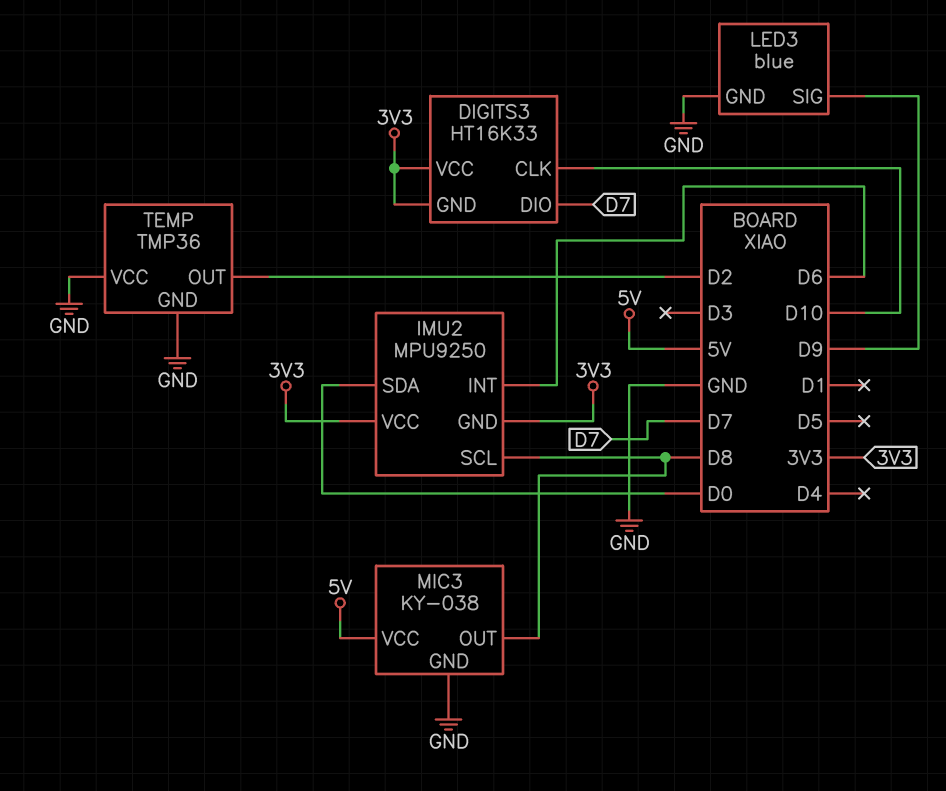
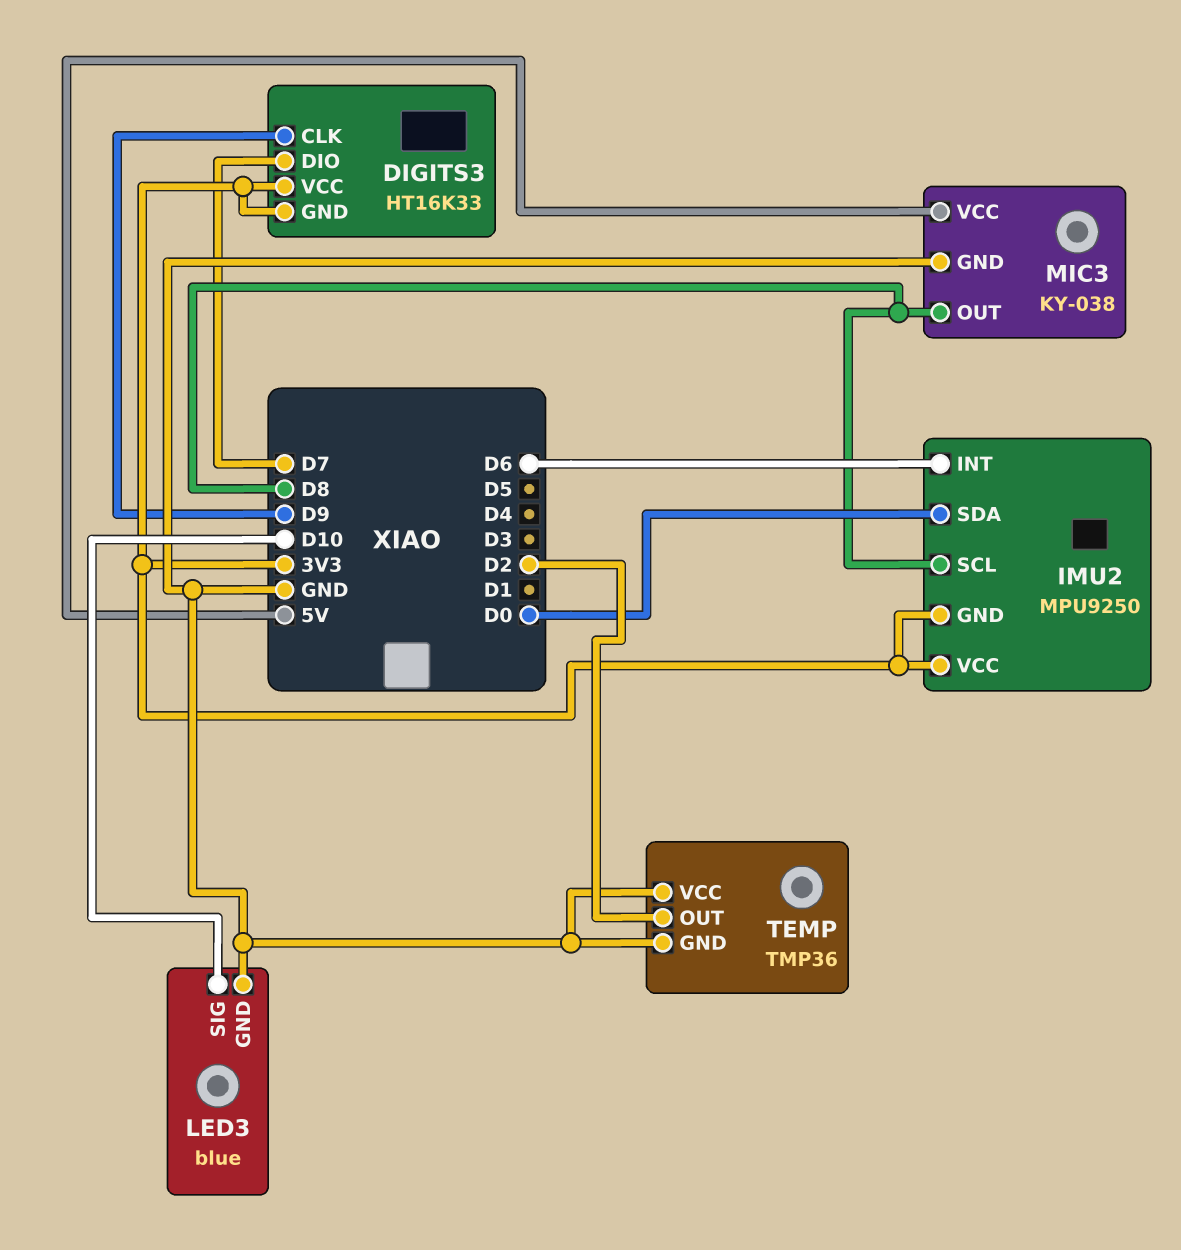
DIGITS3 pin CLK: D10 -> D9
LED3 pin SIG: D9 -> D10

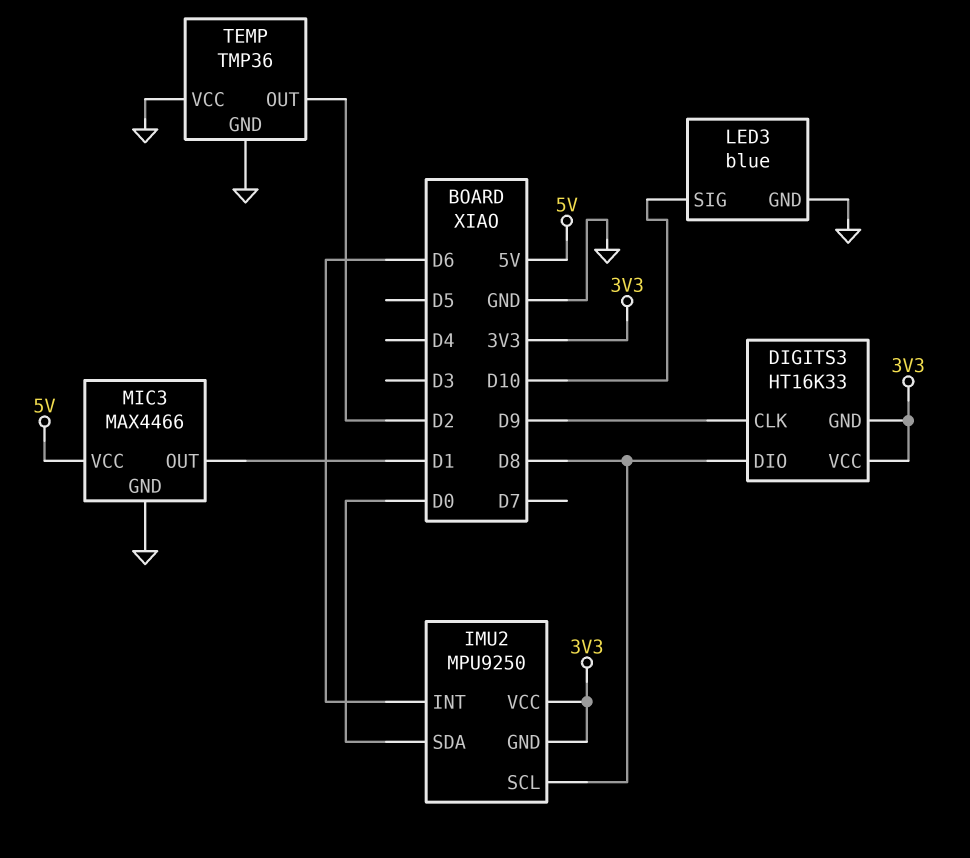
DIGITS3 pin DIO: D7 -> D8
MIC3: KY-038 -> MAX4466
MIC3 pin OUT: D8 -> D1

